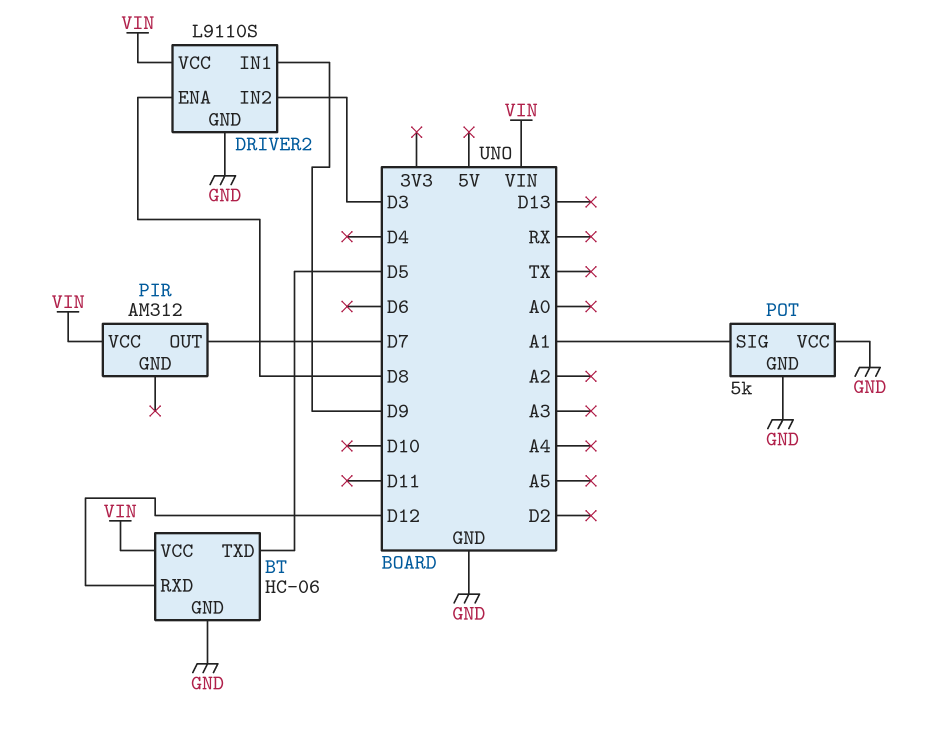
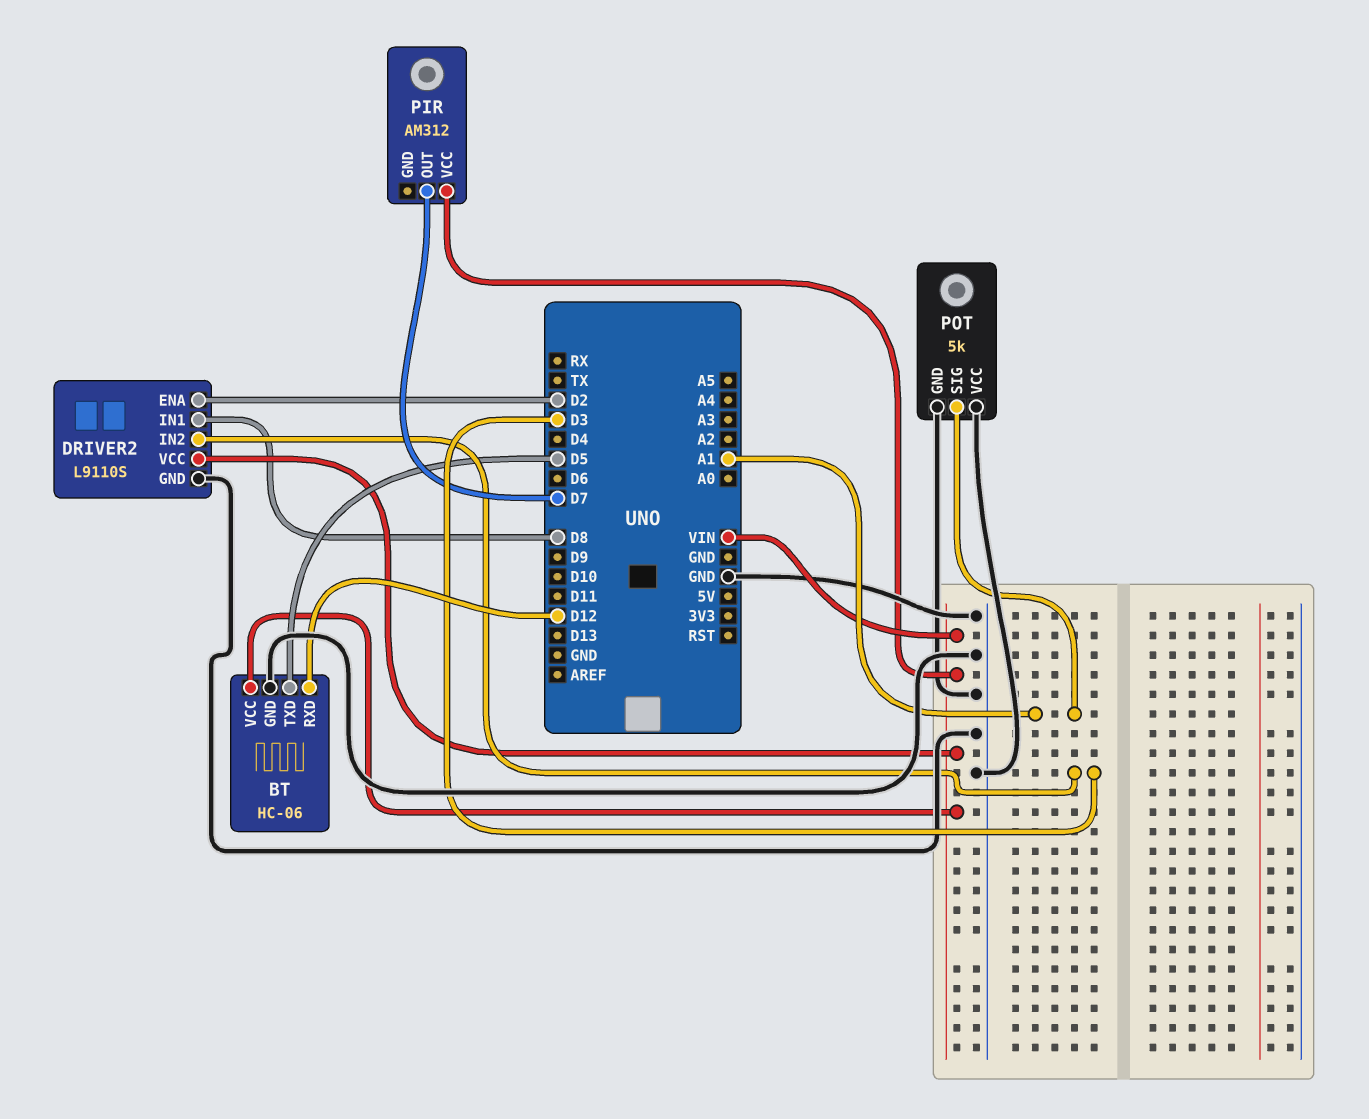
DRIVER2 pin ENA: D8 -> D2
DRIVER2 pin IN1: D9 -> D8

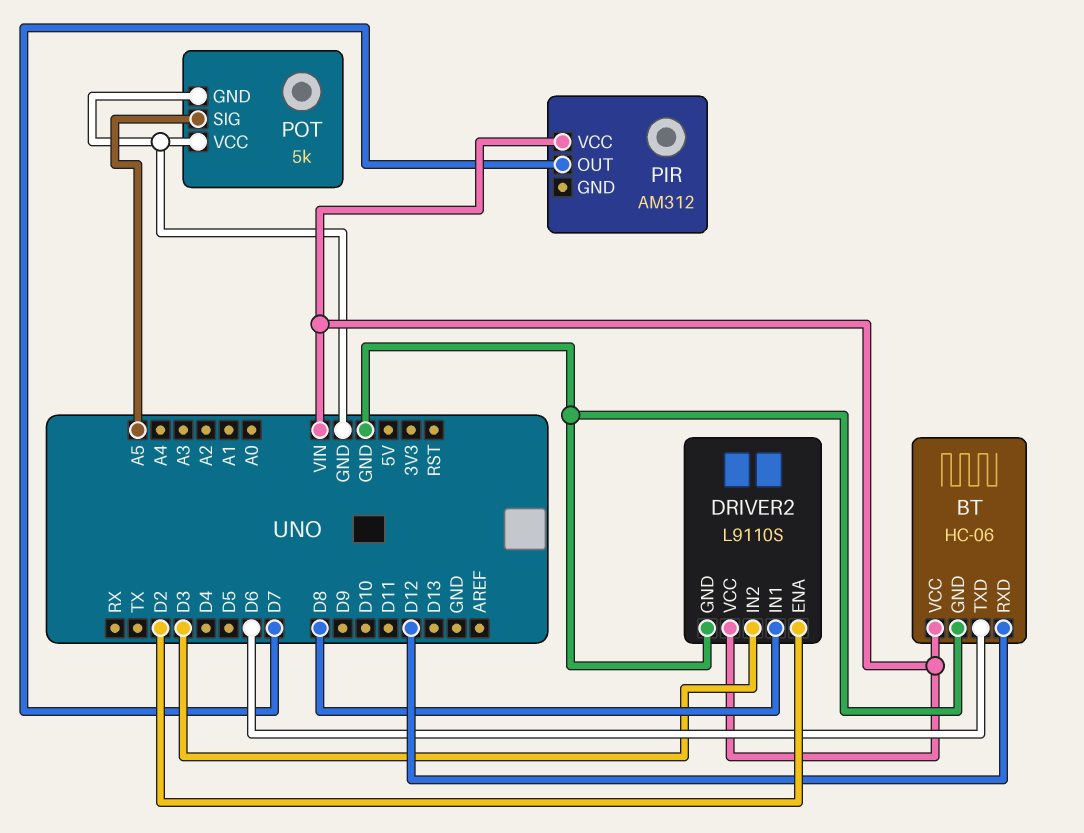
BT pin TXD: D5 -> D6
POT pin SIG: A1 -> A5

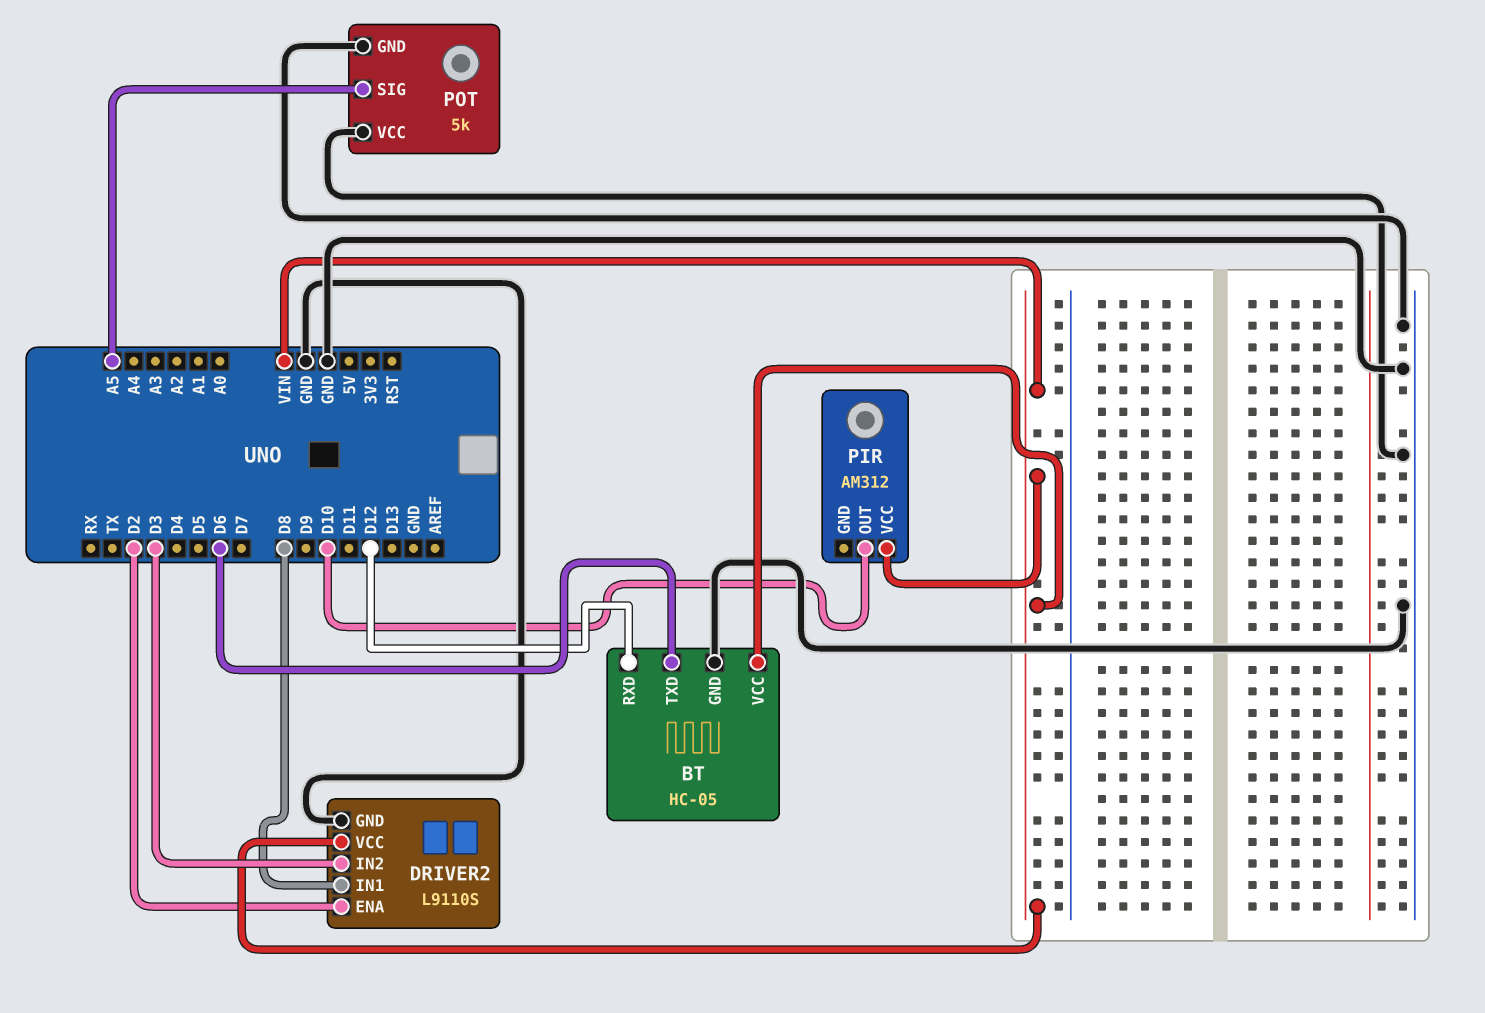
BT: HC-06 -> HC-05
PIR pin OUT: D7 -> D10

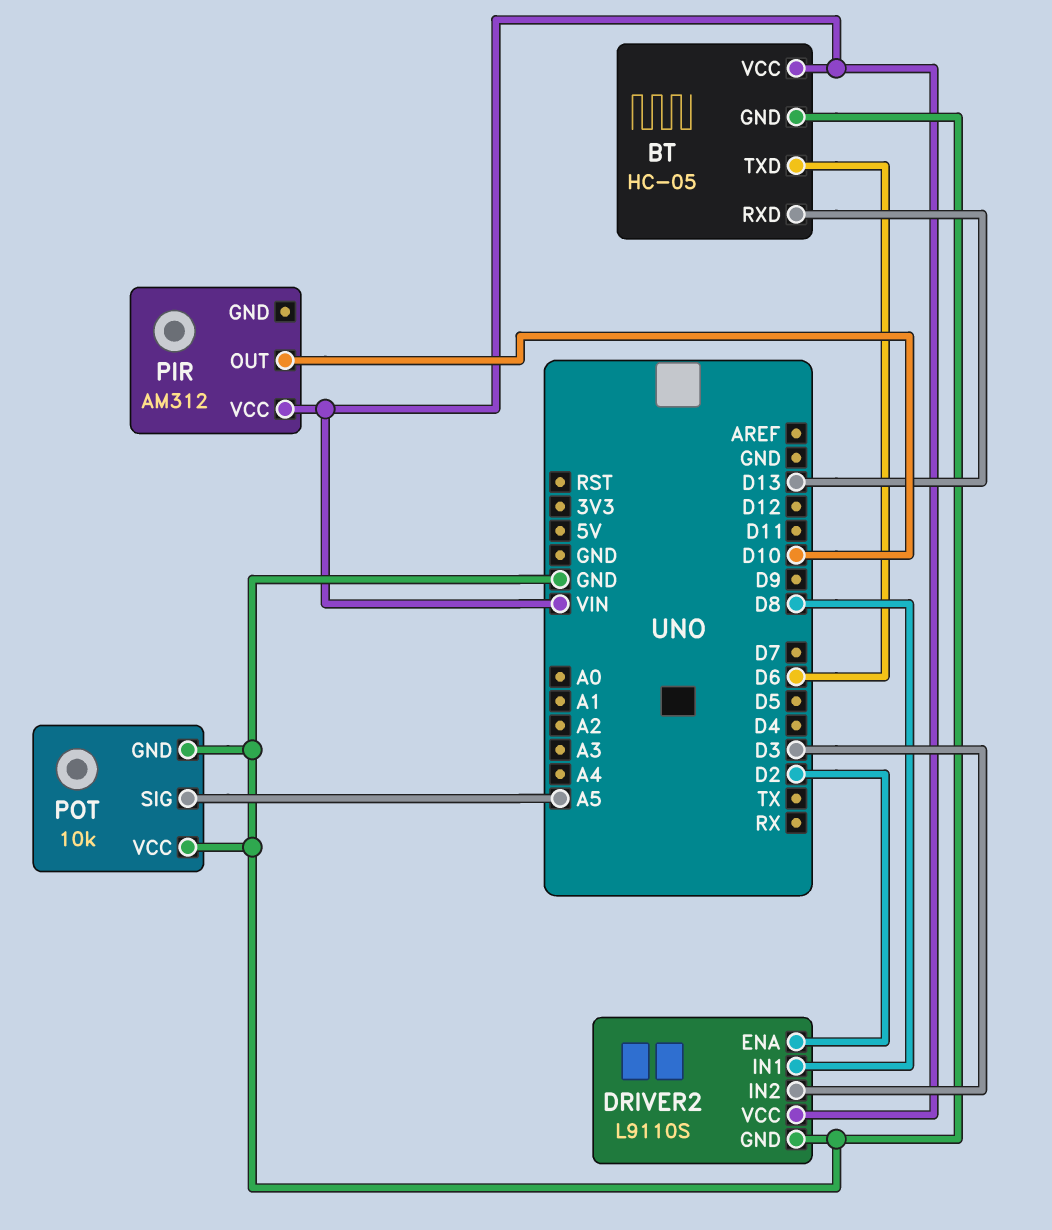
BT pin RXD: D12 -> D13
POT: 5k -> 10k

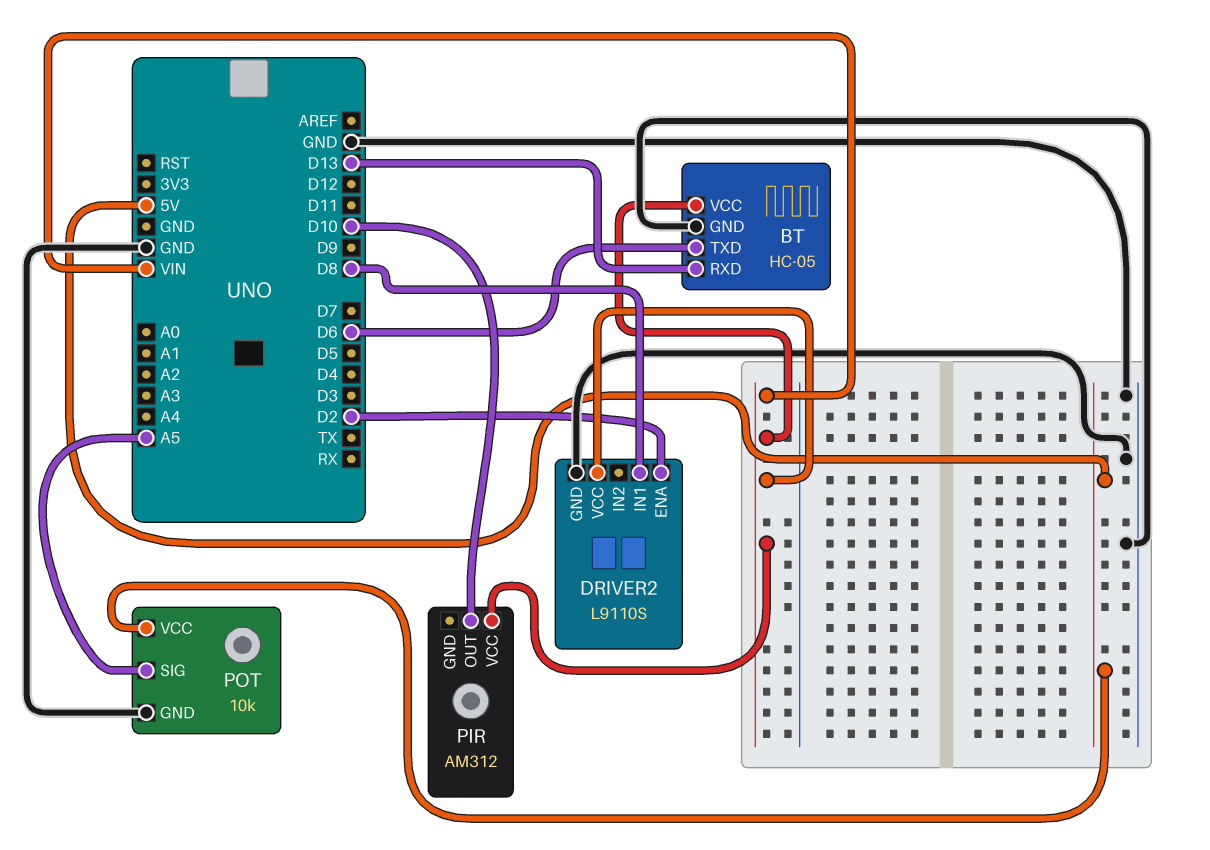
DRIVER2 pin IN2: D3 -> none
POT pin VCC: GND -> 5V

